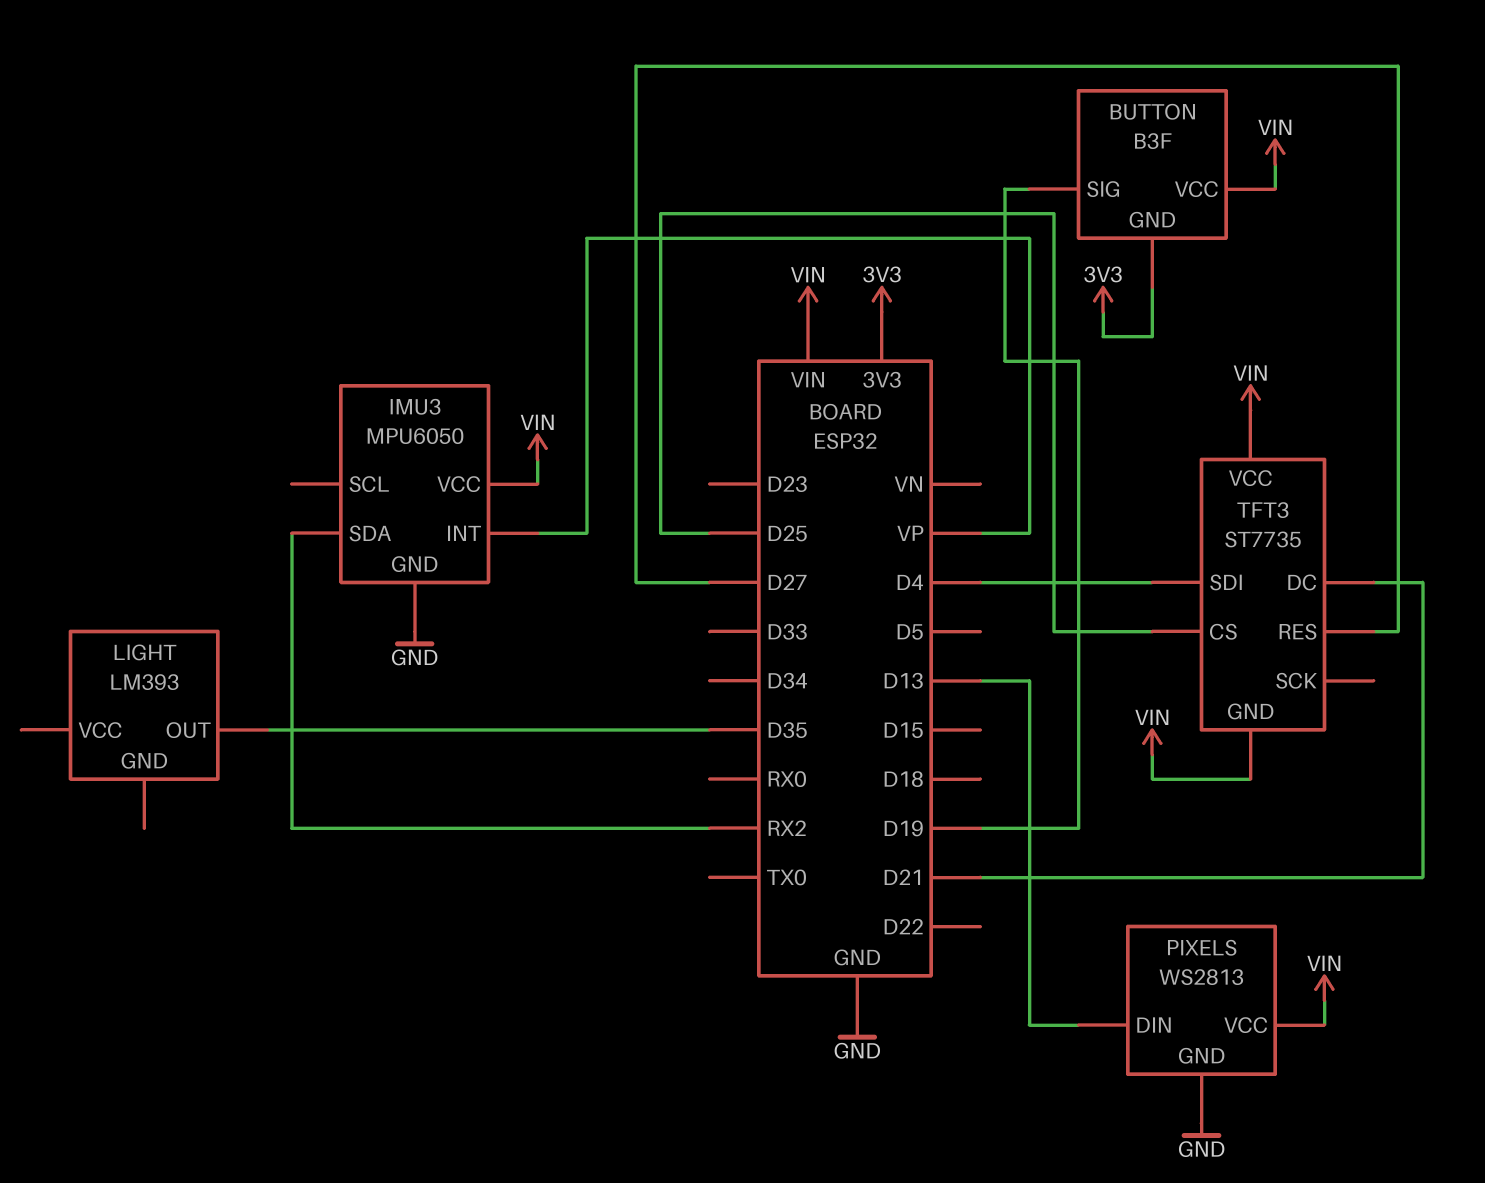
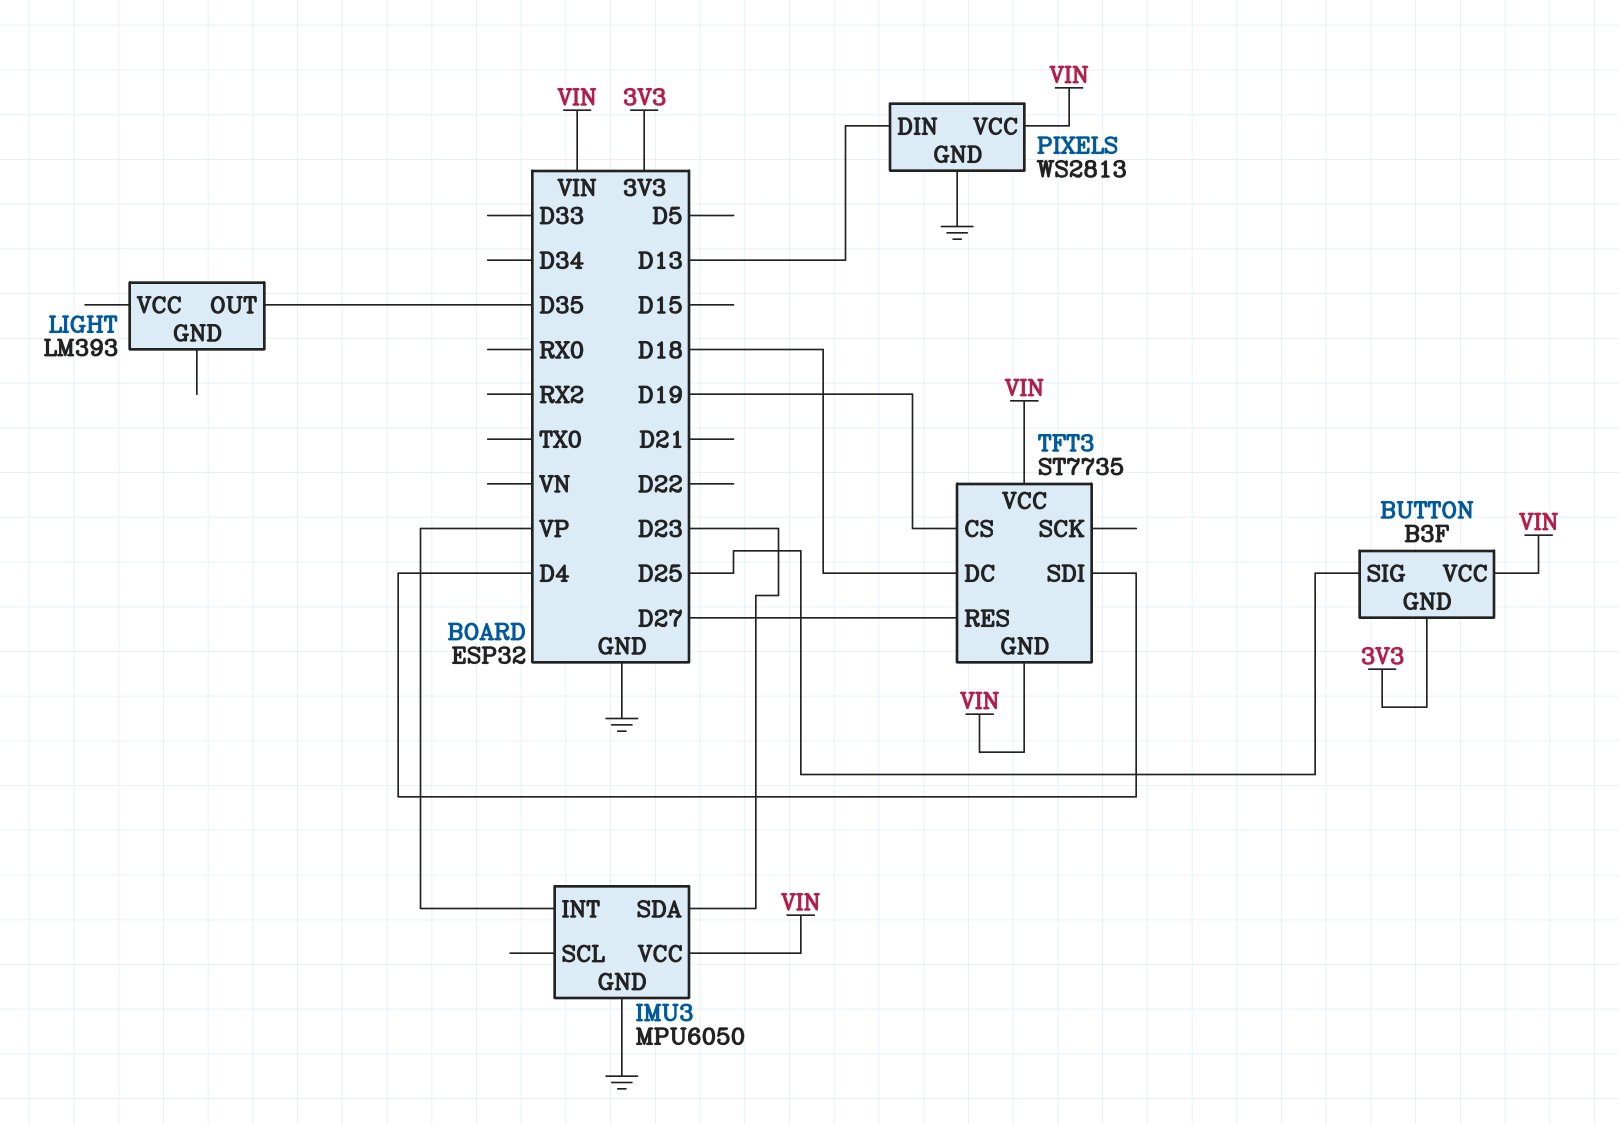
BUTTON pin SIG: D19 -> D25
IMU3 pin SDA: RX2 -> D23
TFT3 pin CS: D25 -> D19
TFT3 pin DC: D21 -> D18

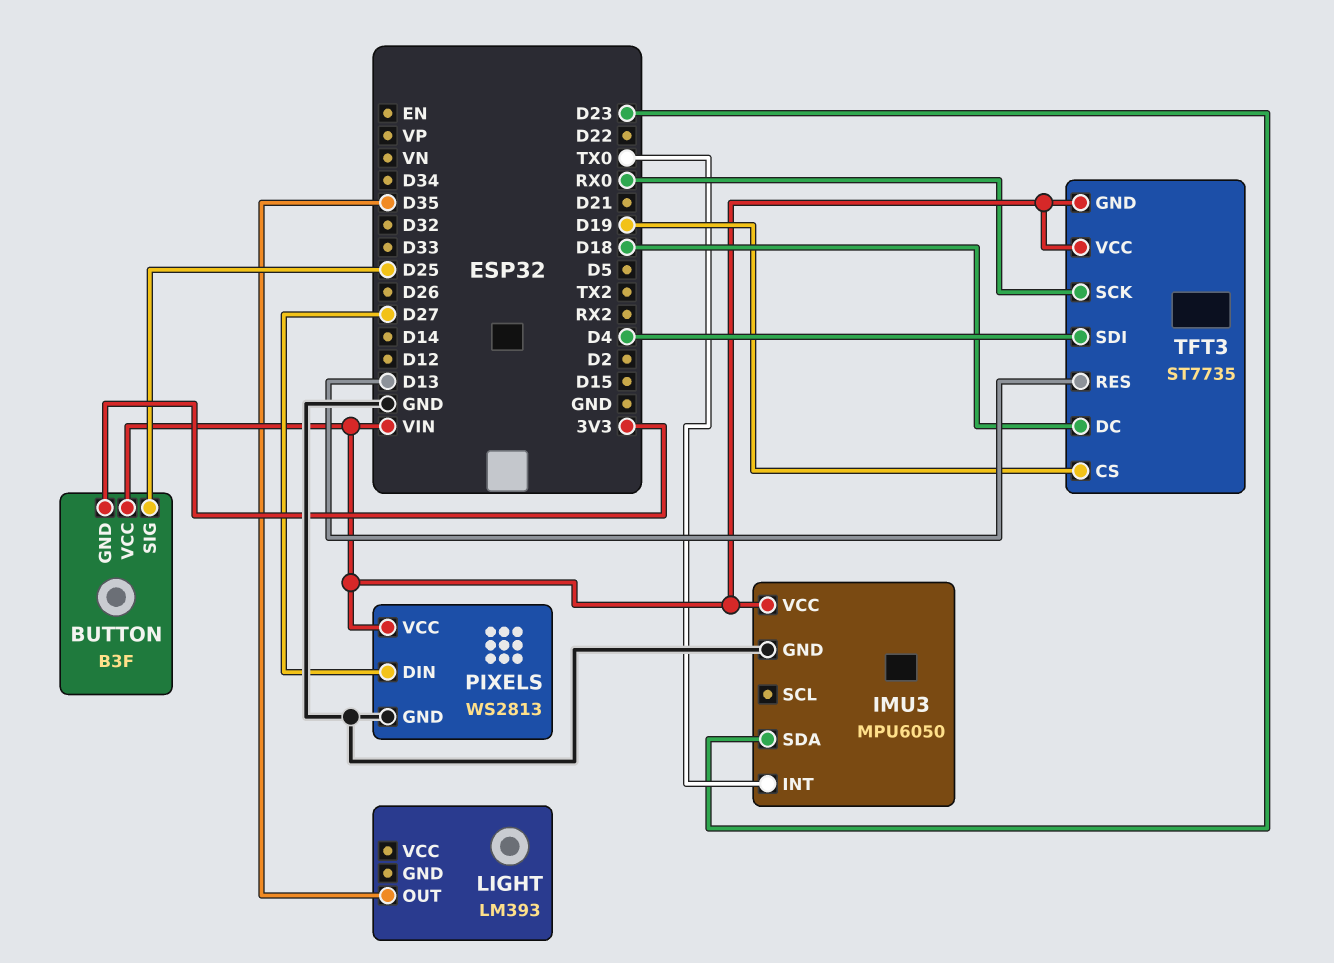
IMU3 pin INT: VP -> TX0
PIXELS pin DIN: D13 -> D27
TFT3 pin RES: D27 -> D13
TFT3 pin SCK: none -> RX0

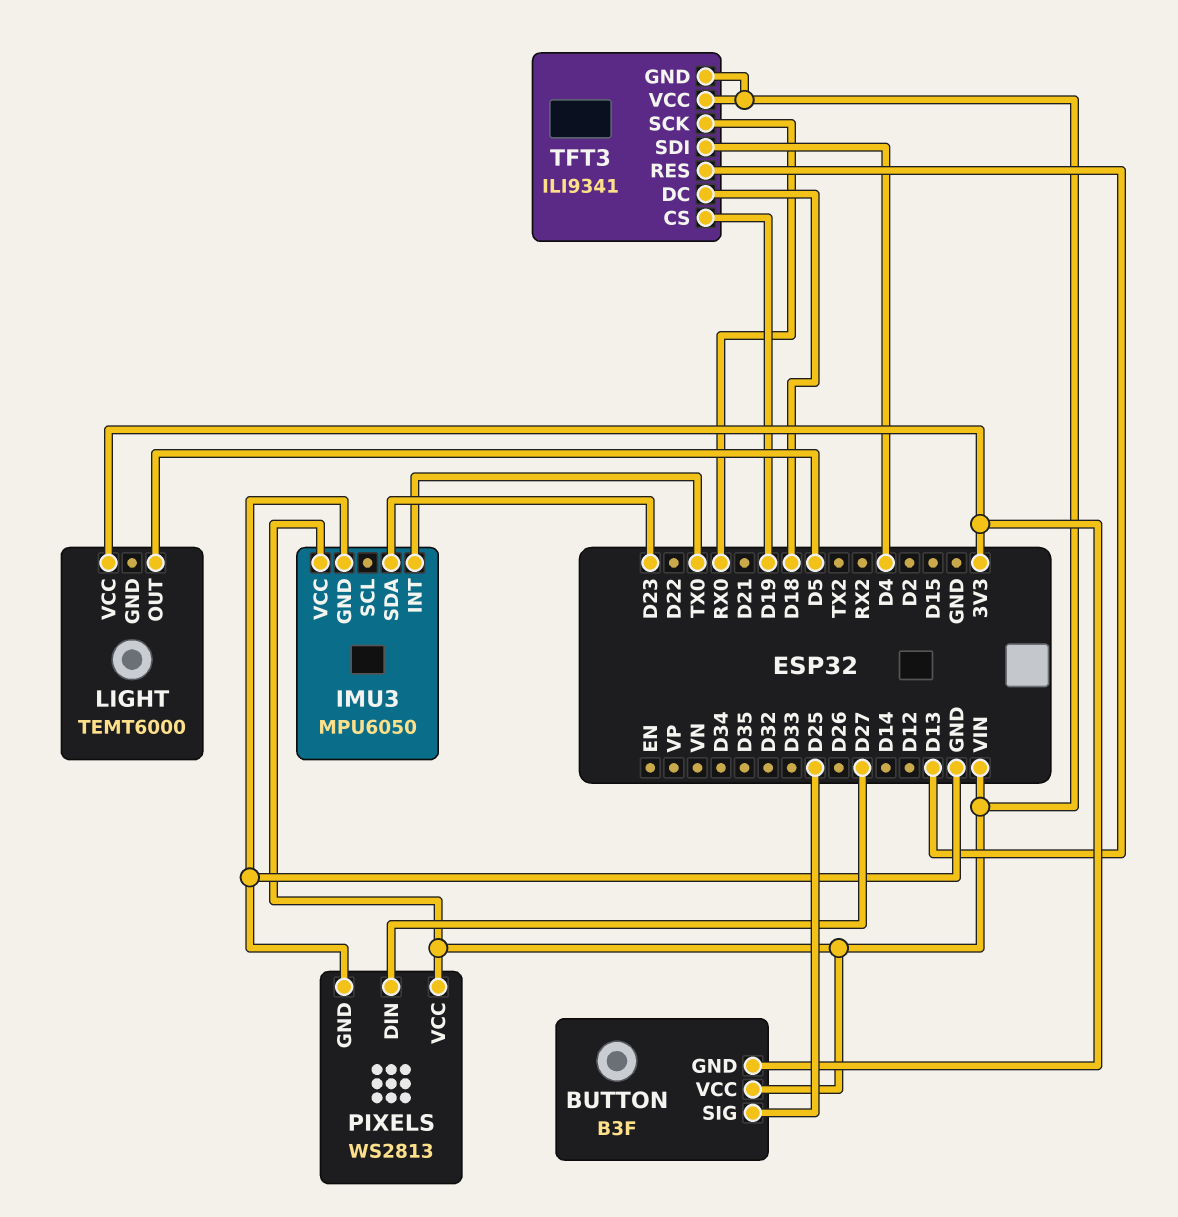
LIGHT: LM393 -> TEMT6000
LIGHT pin OUT: D35 -> D5
LIGHT pin VCC: none -> 3V3
TFT3: ST7735 -> ILI9341

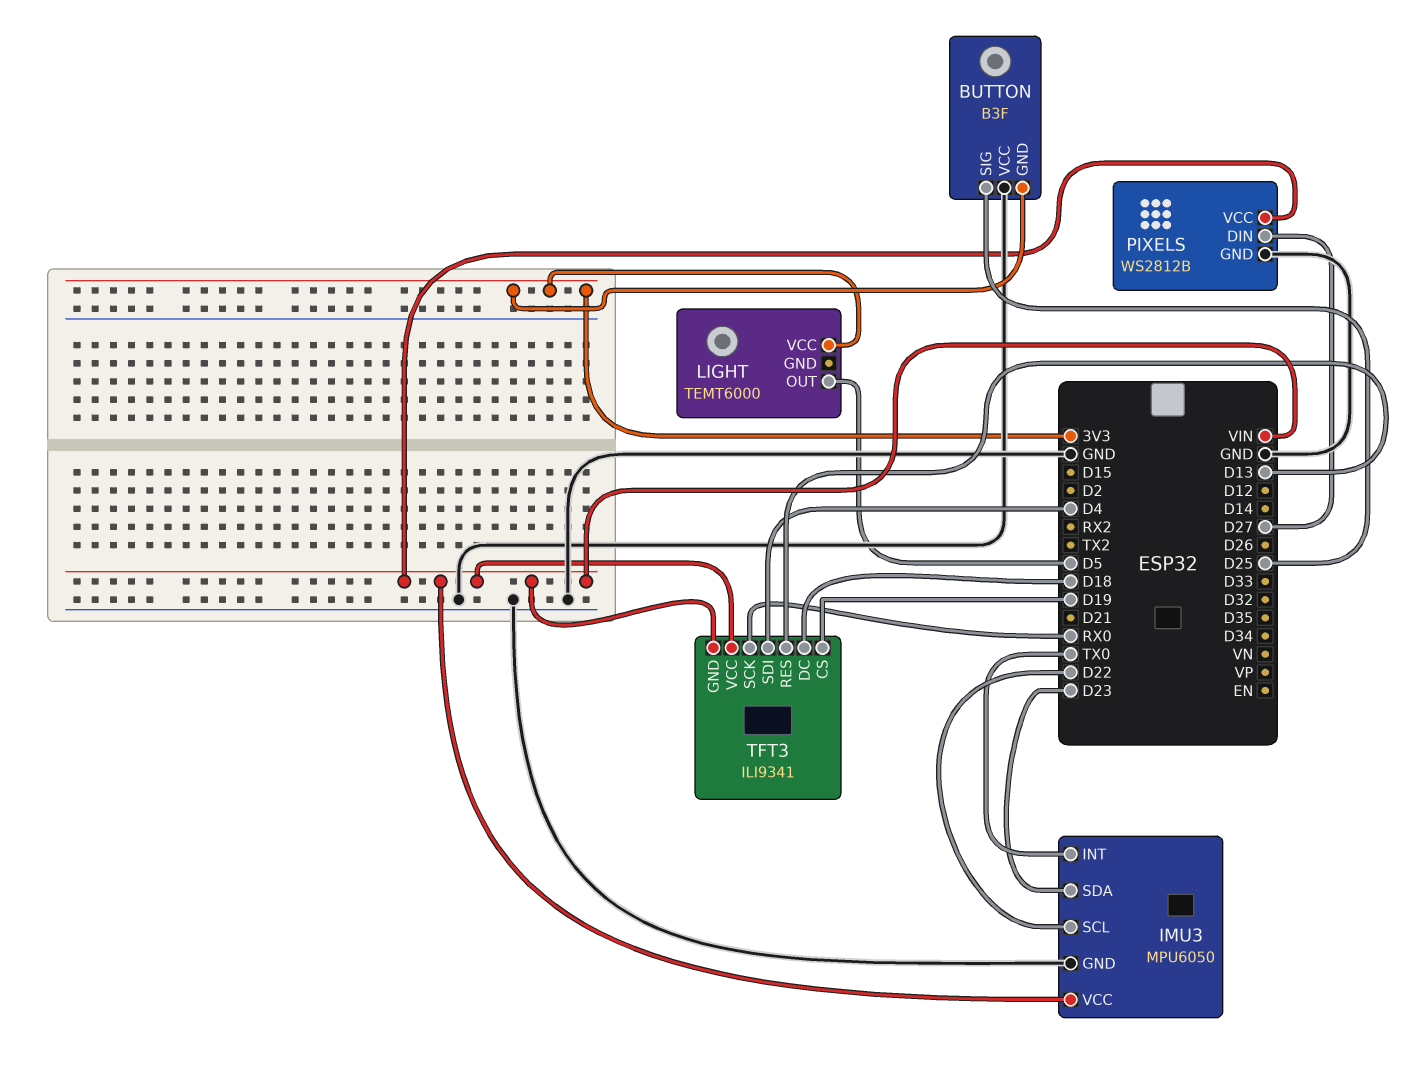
BUTTON pin VCC: VIN -> GND
IMU3 pin SCL: none -> D22
PIXELS: WS2813 -> WS2812B

